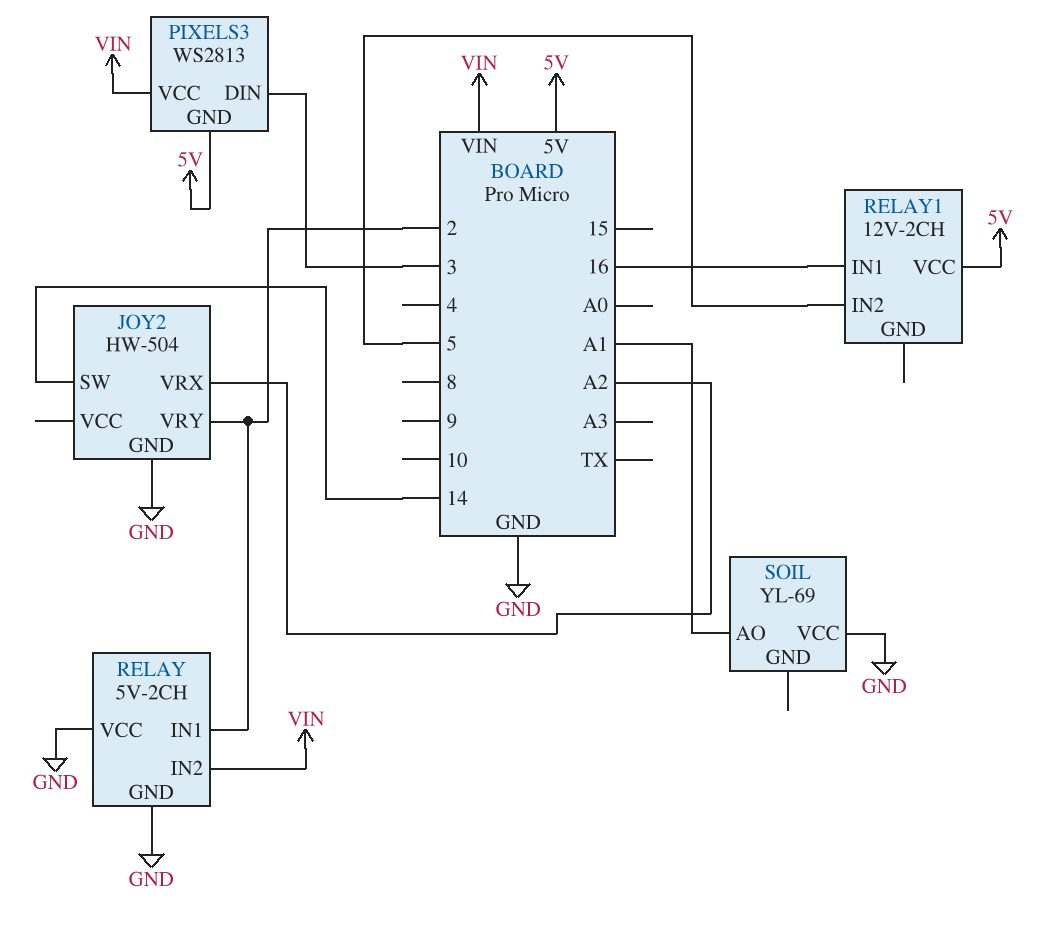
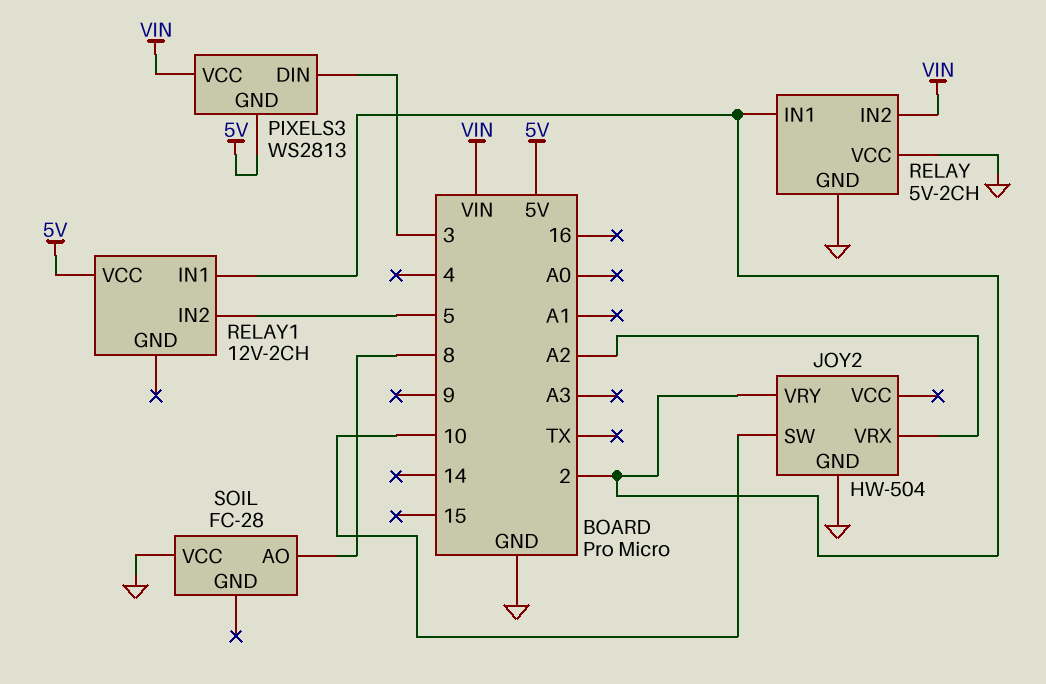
JOY2 pin SW: 14 -> 10
RELAY1 pin IN1: 16 -> 2
SOIL: YL-69 -> FC-28
SOIL pin AO: A1 -> 8

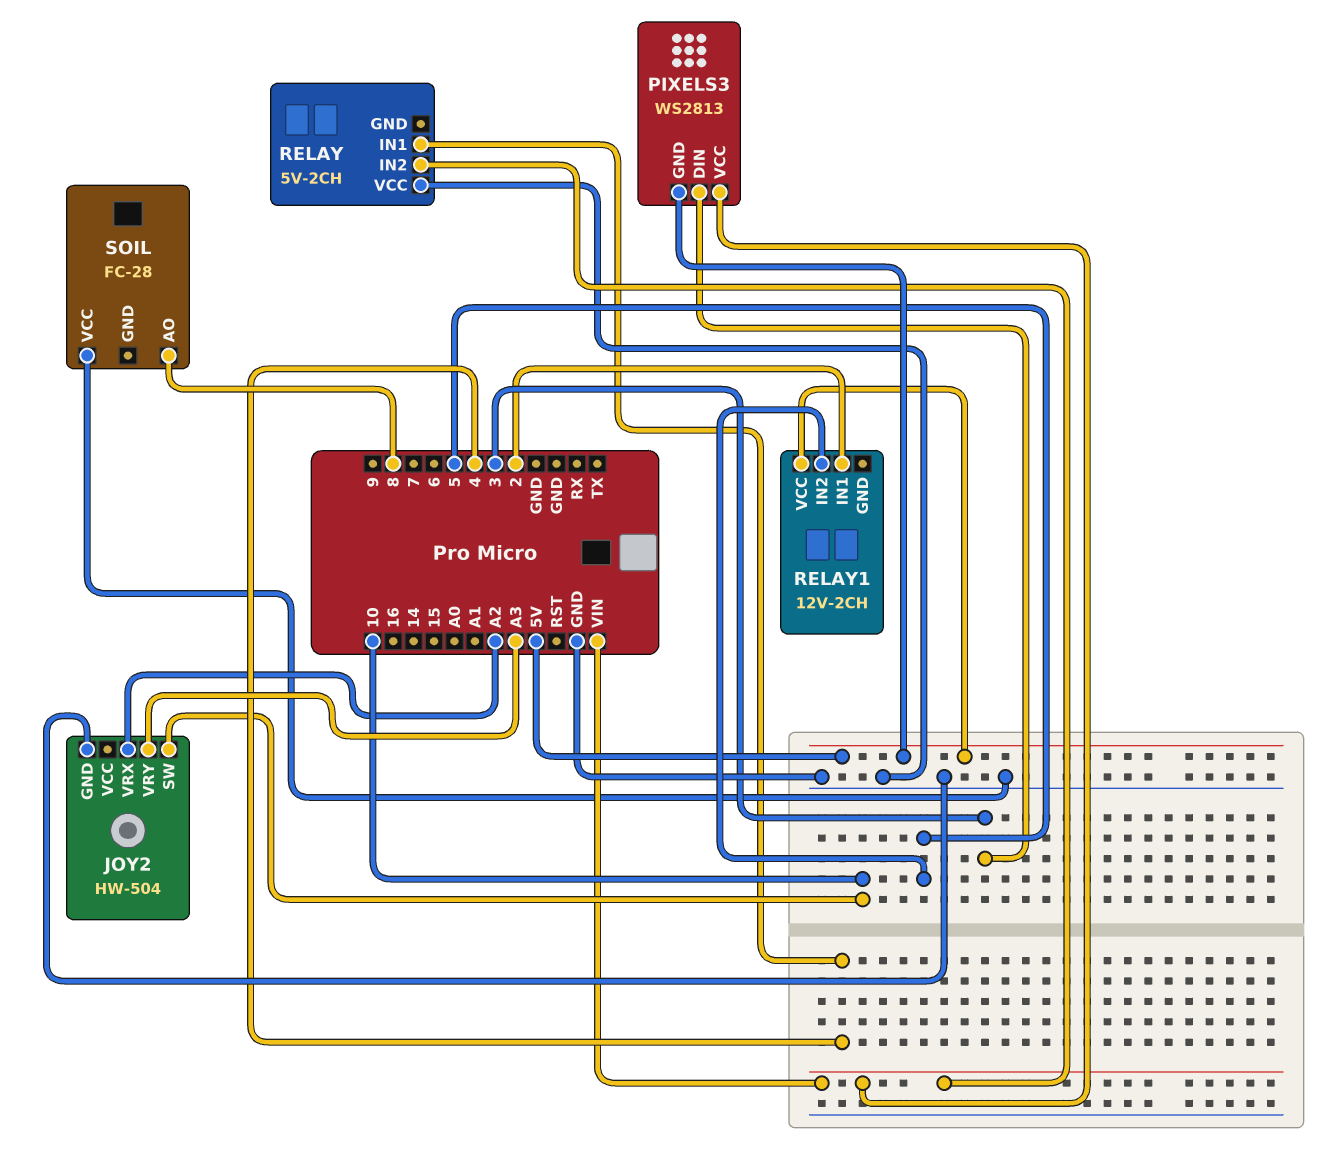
JOY2 pin VRY: 2 -> A3
RELAY pin GND: GND -> none
RELAY pin IN1: 2 -> 4

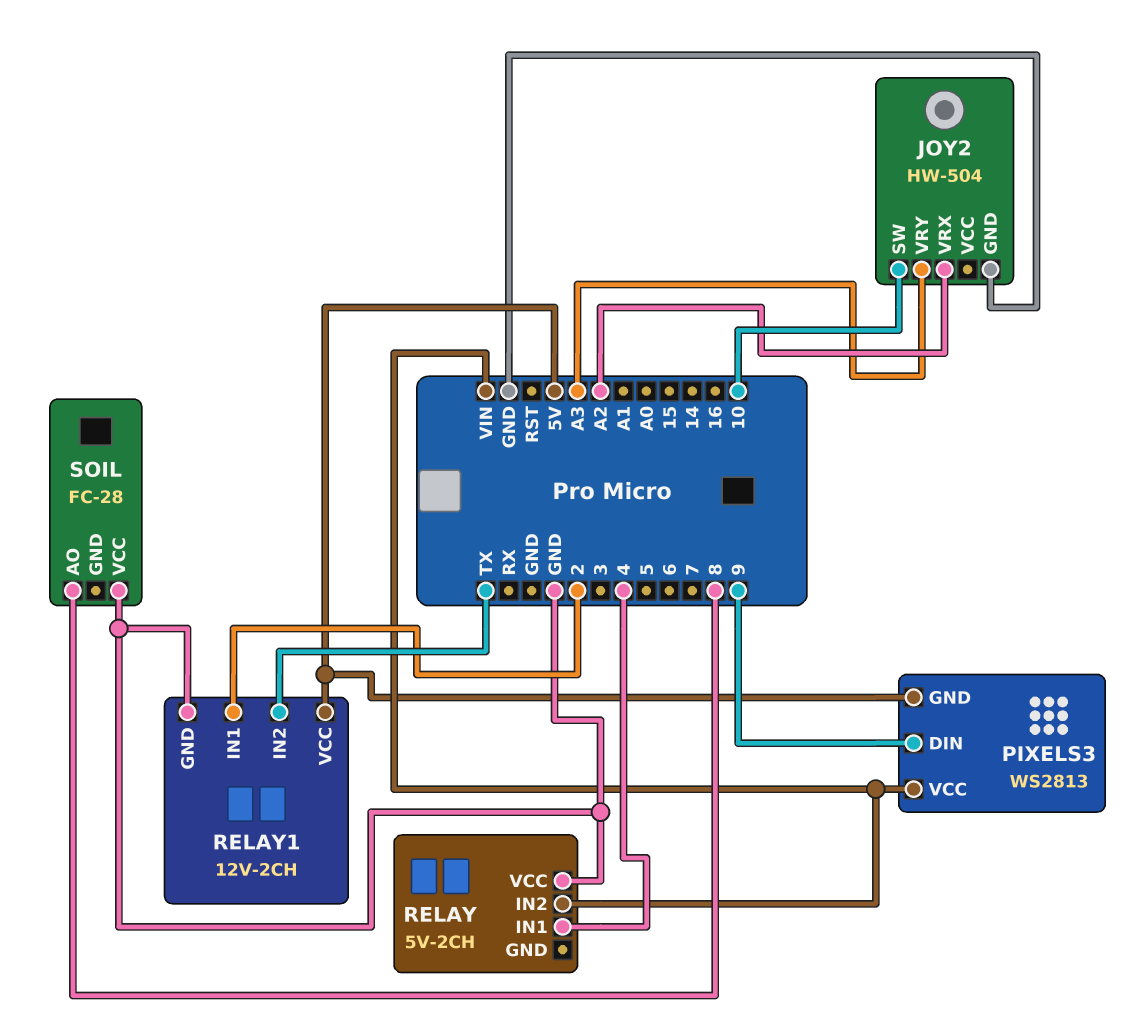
PIXELS3 pin DIN: 3 -> 9
RELAY1 pin GND: none -> GND
RELAY1 pin IN2: 5 -> TX

